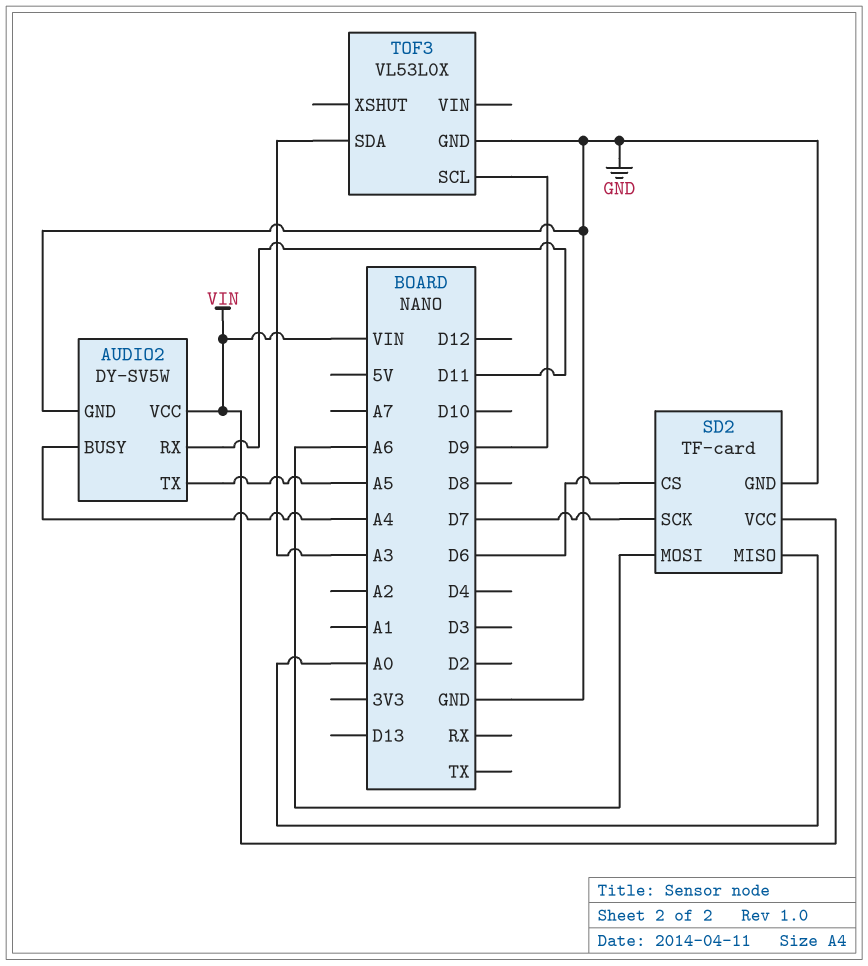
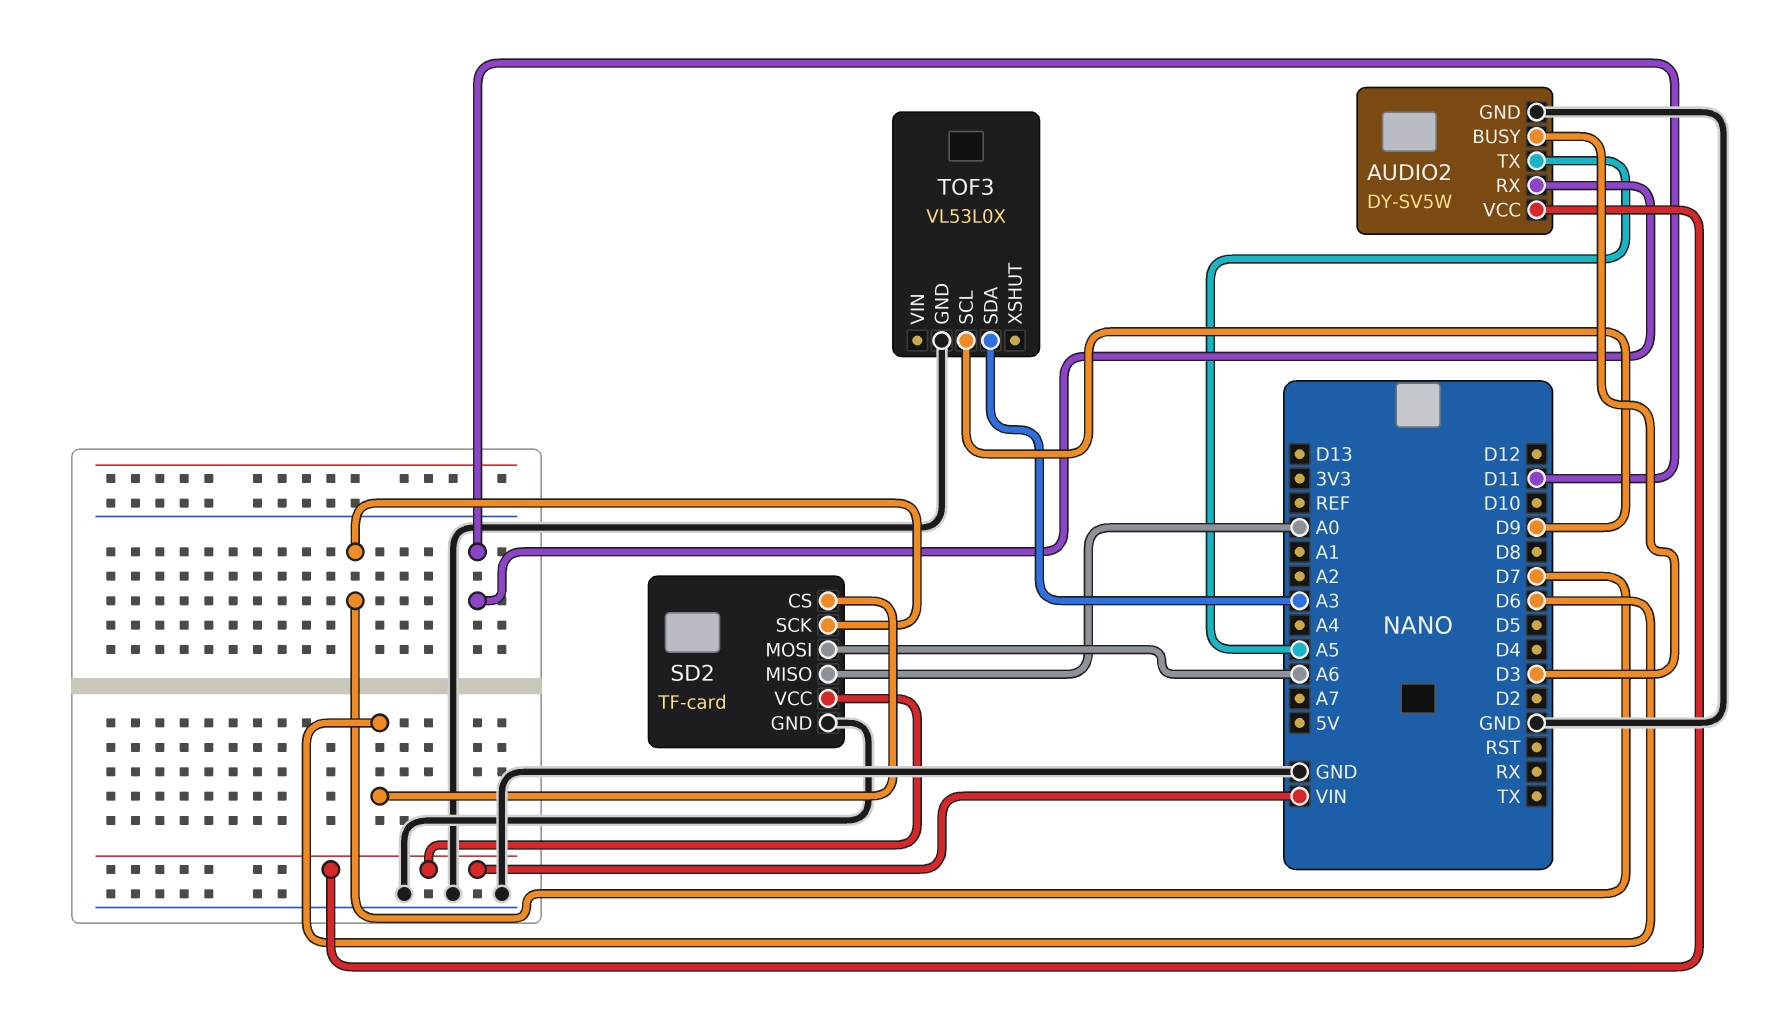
AUDIO2 pin BUSY: A4 -> D3

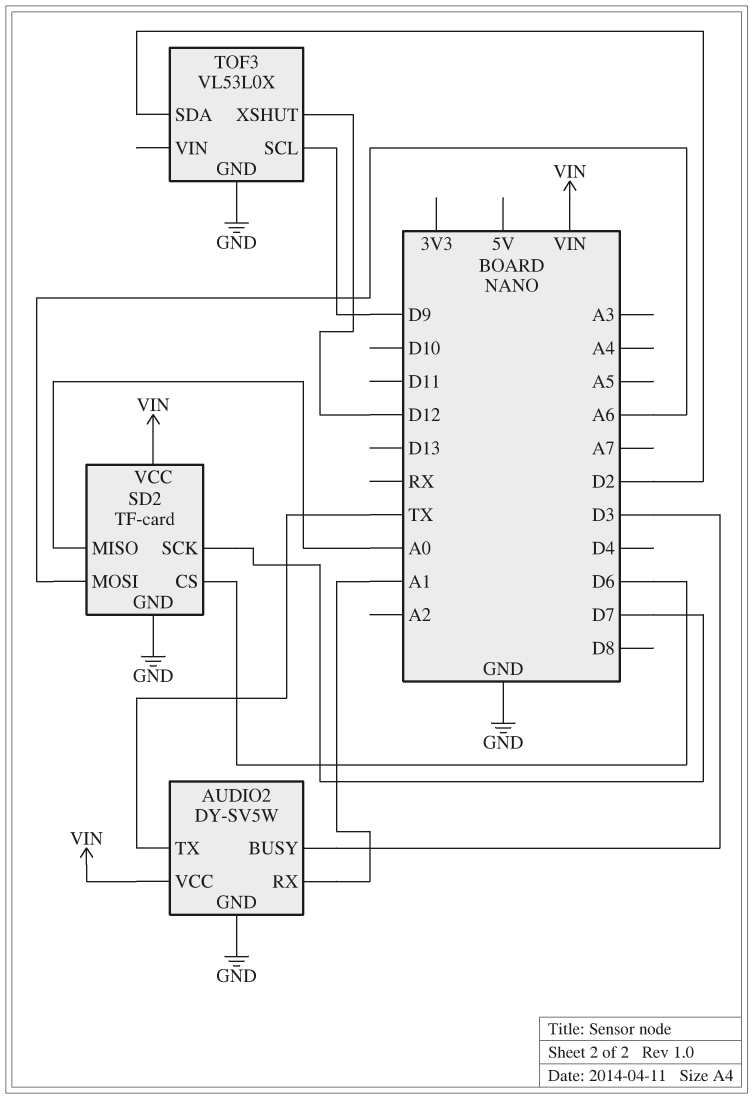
AUDIO2 pin RX: D11 -> A1
AUDIO2 pin TX: A5 -> TX
TOF3 pin SDA: A3 -> D2
TOF3 pin XSHUT: none -> D12

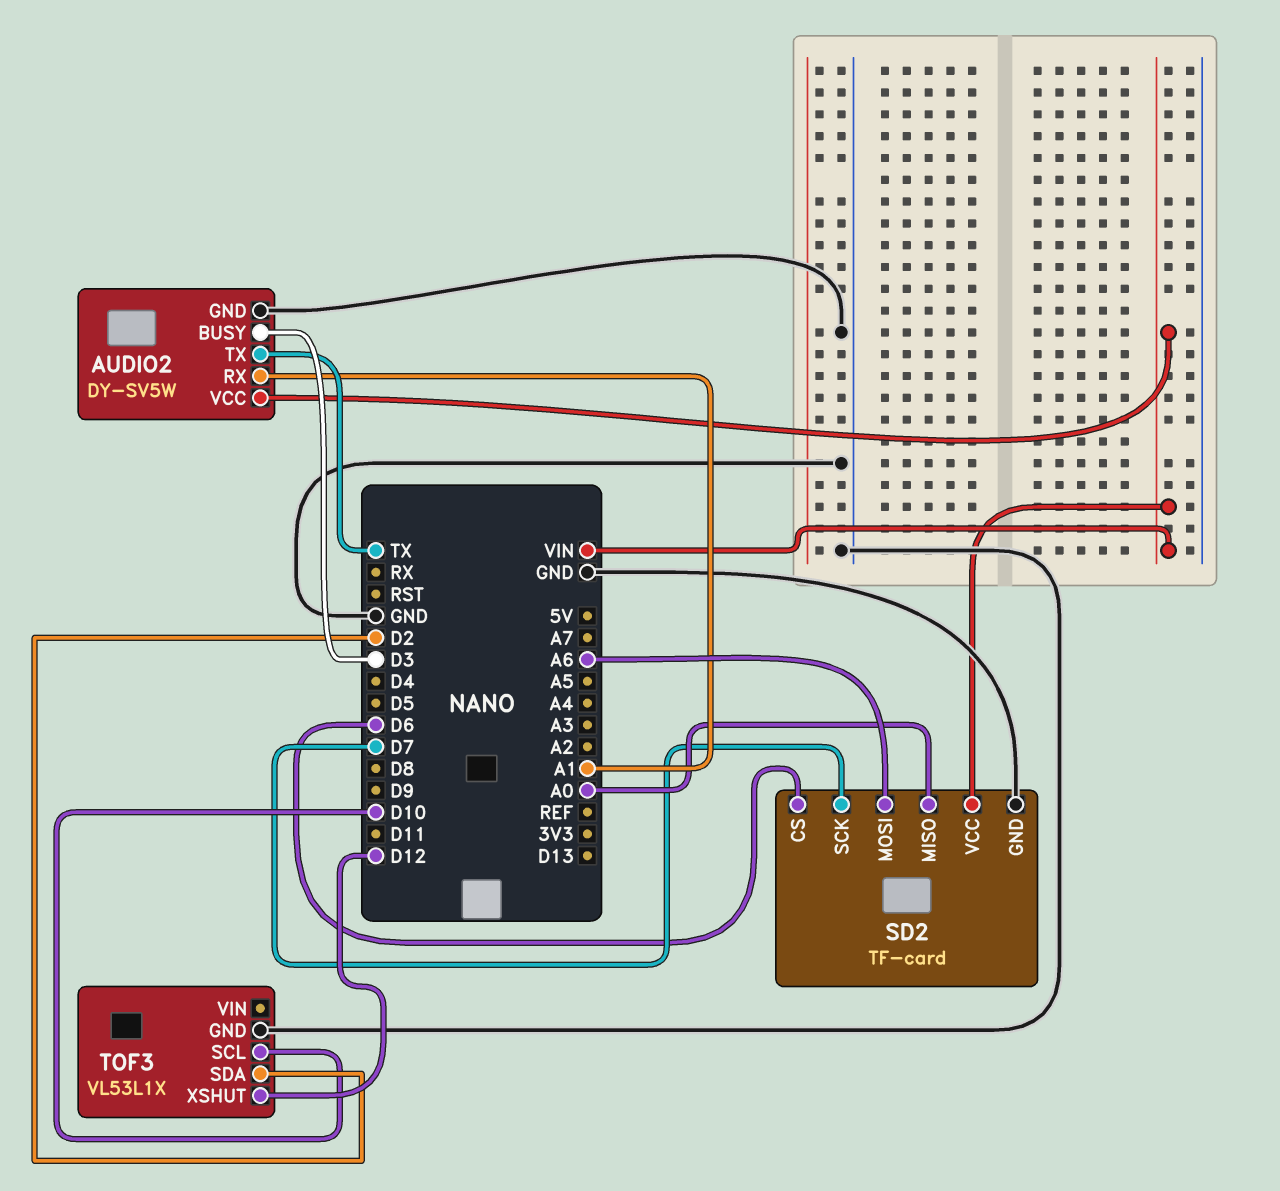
TOF3: VL53L0X -> VL53L1X
TOF3 pin SCL: D9 -> D10

